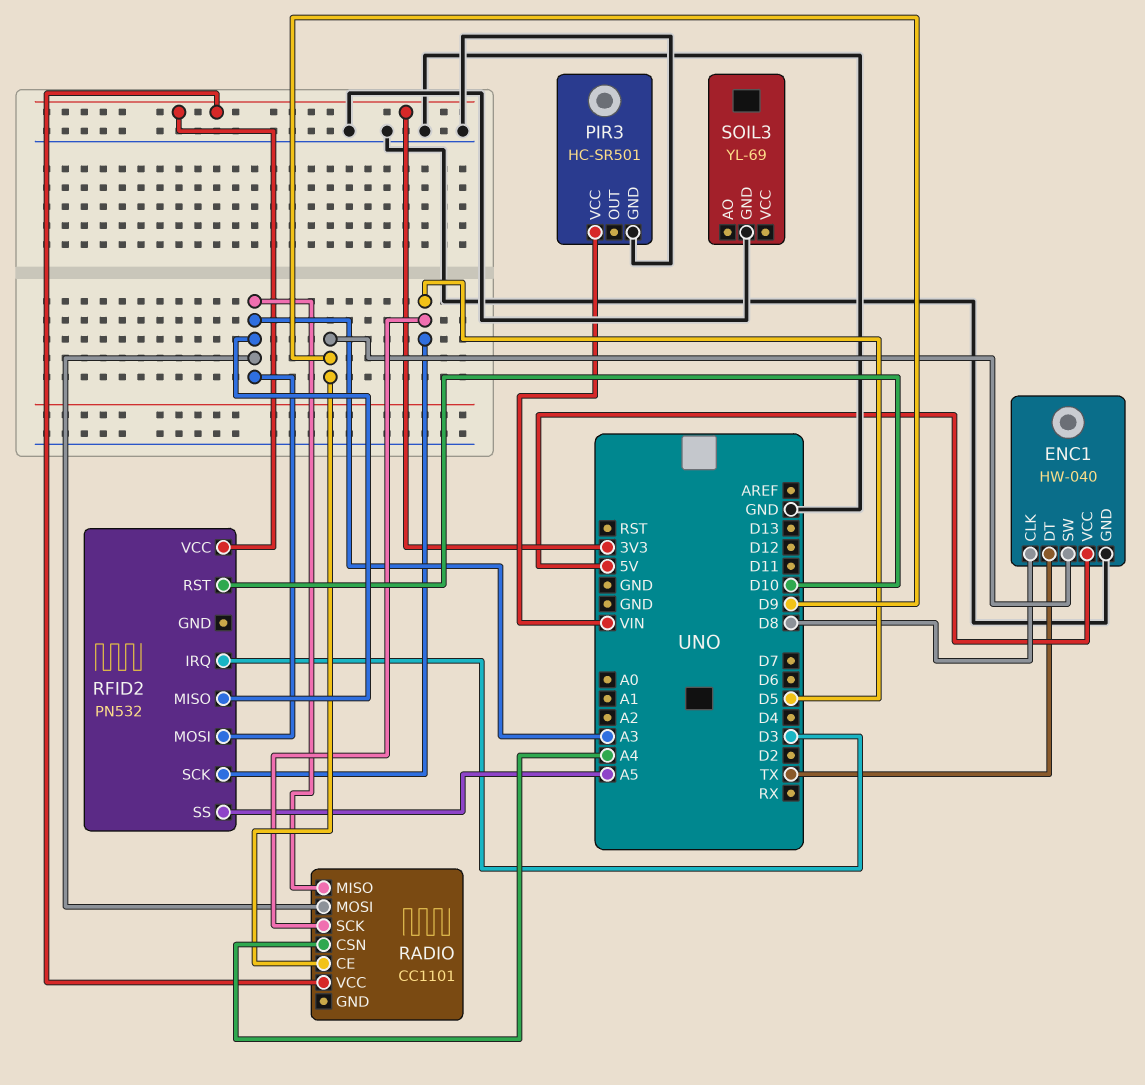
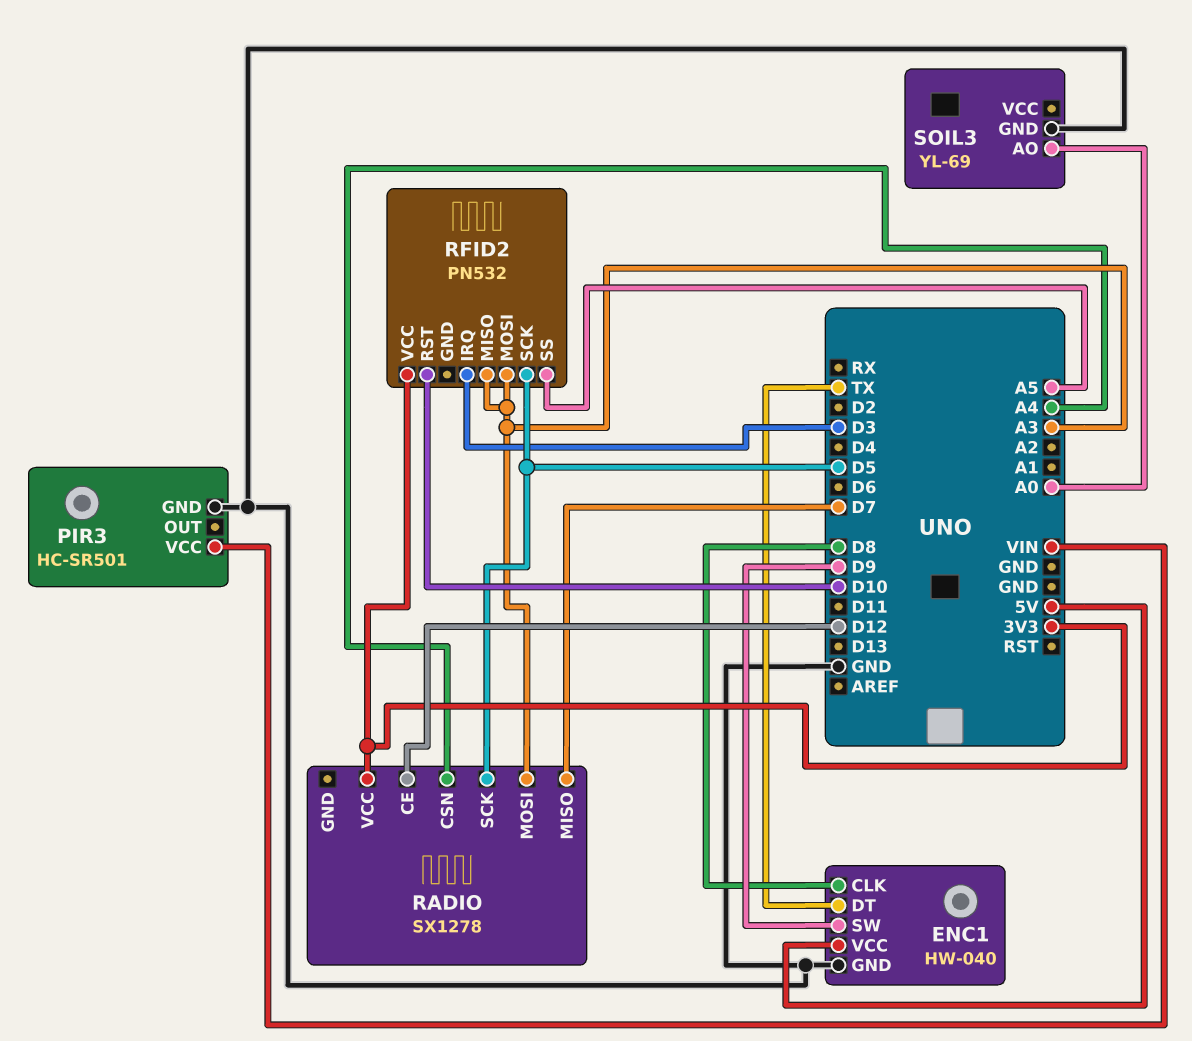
RADIO: CC1101 -> SX1278
RADIO pin CE: D9 -> D12
RADIO pin MISO: A3 -> D7
SOIL3 pin AO: none -> A0

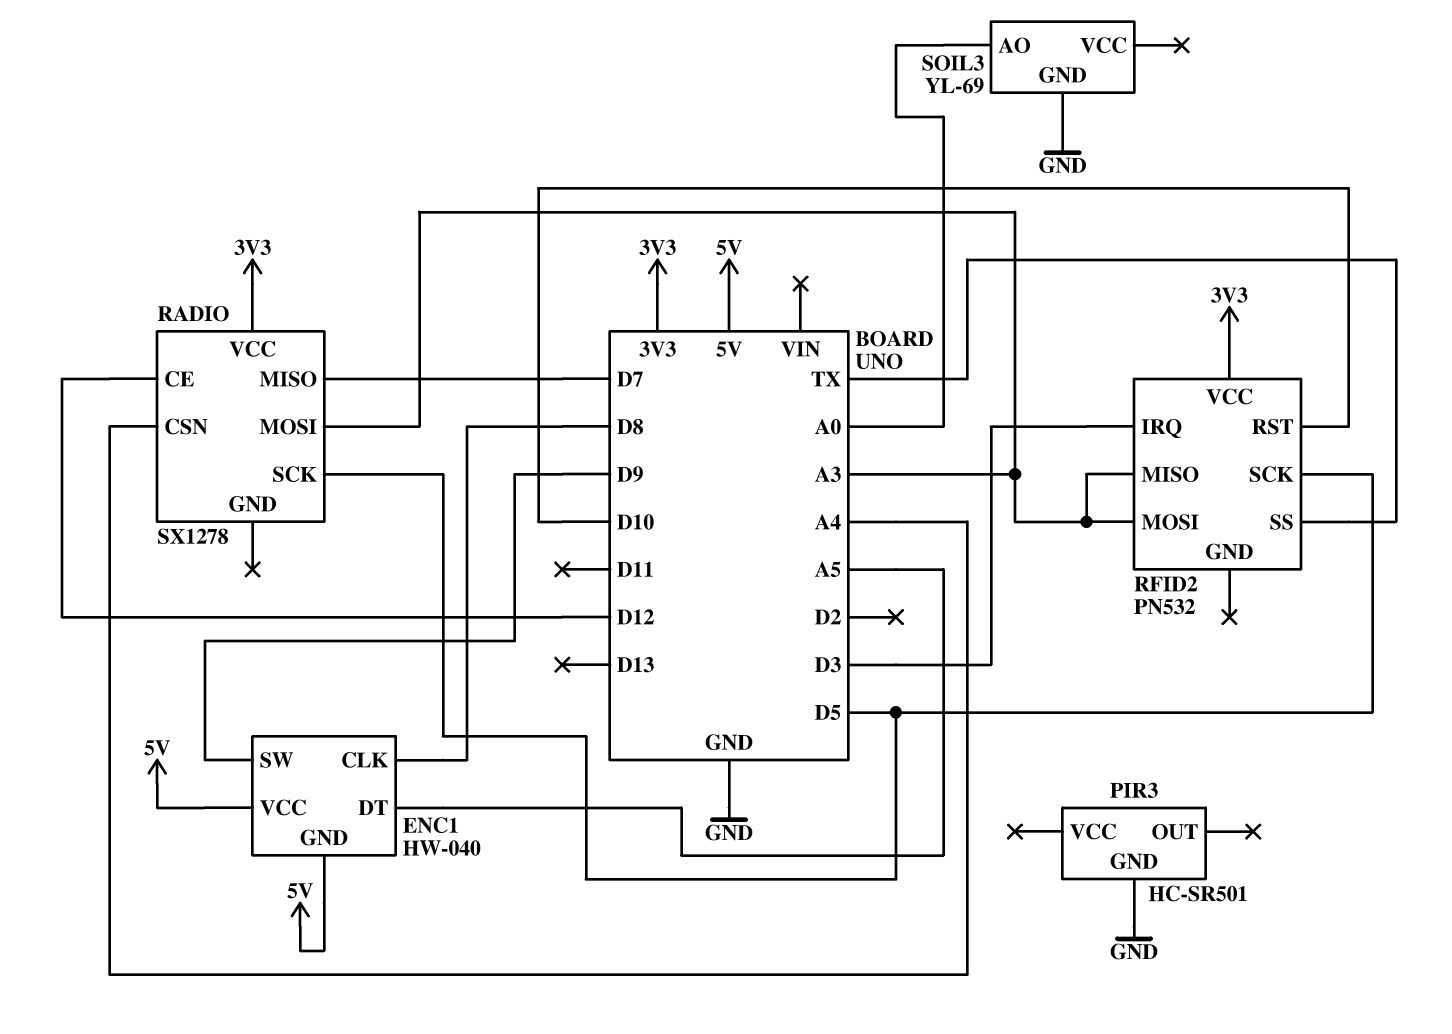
ENC1 pin DT: TX -> A5
ENC1 pin GND: GND -> 5V
PIR3 pin VCC: VIN -> none
RFID2 pin SS: A5 -> TX

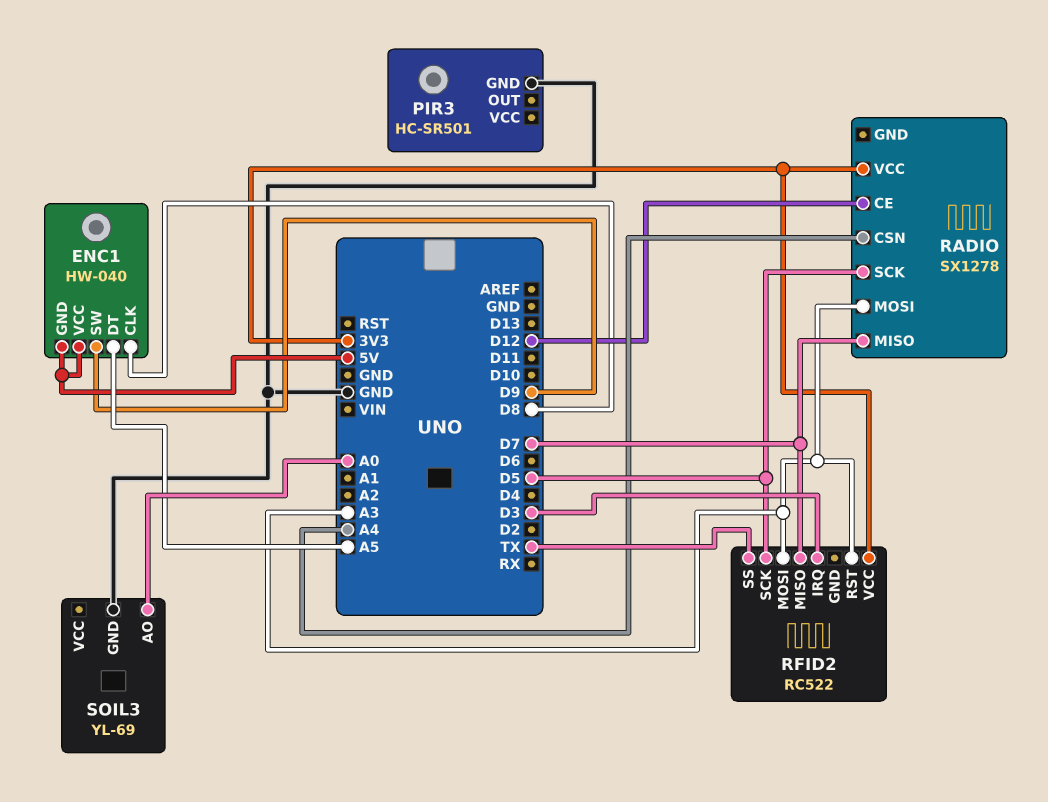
RFID2: PN532 -> RC522
RFID2 pin MISO: A3 -> D7
RFID2 pin RST: D10 -> A3

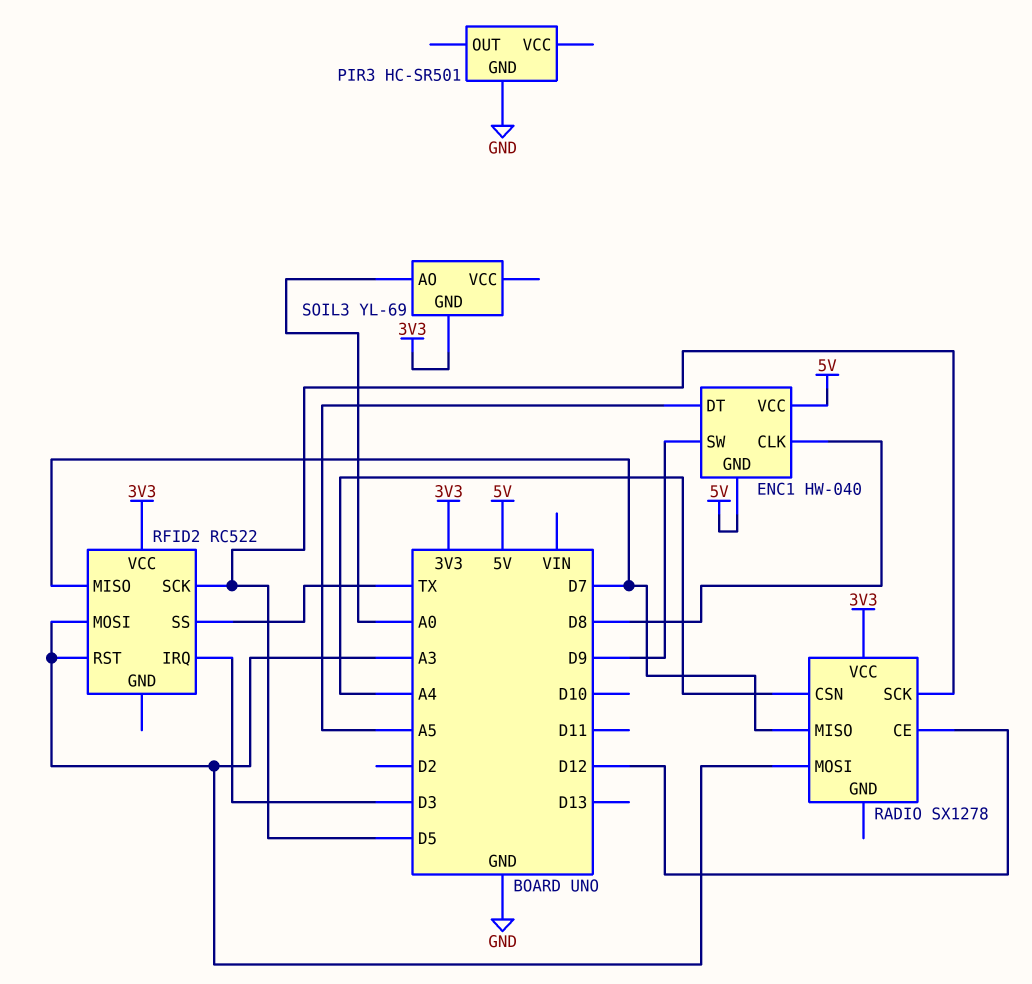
SOIL3 pin GND: GND -> 3V3

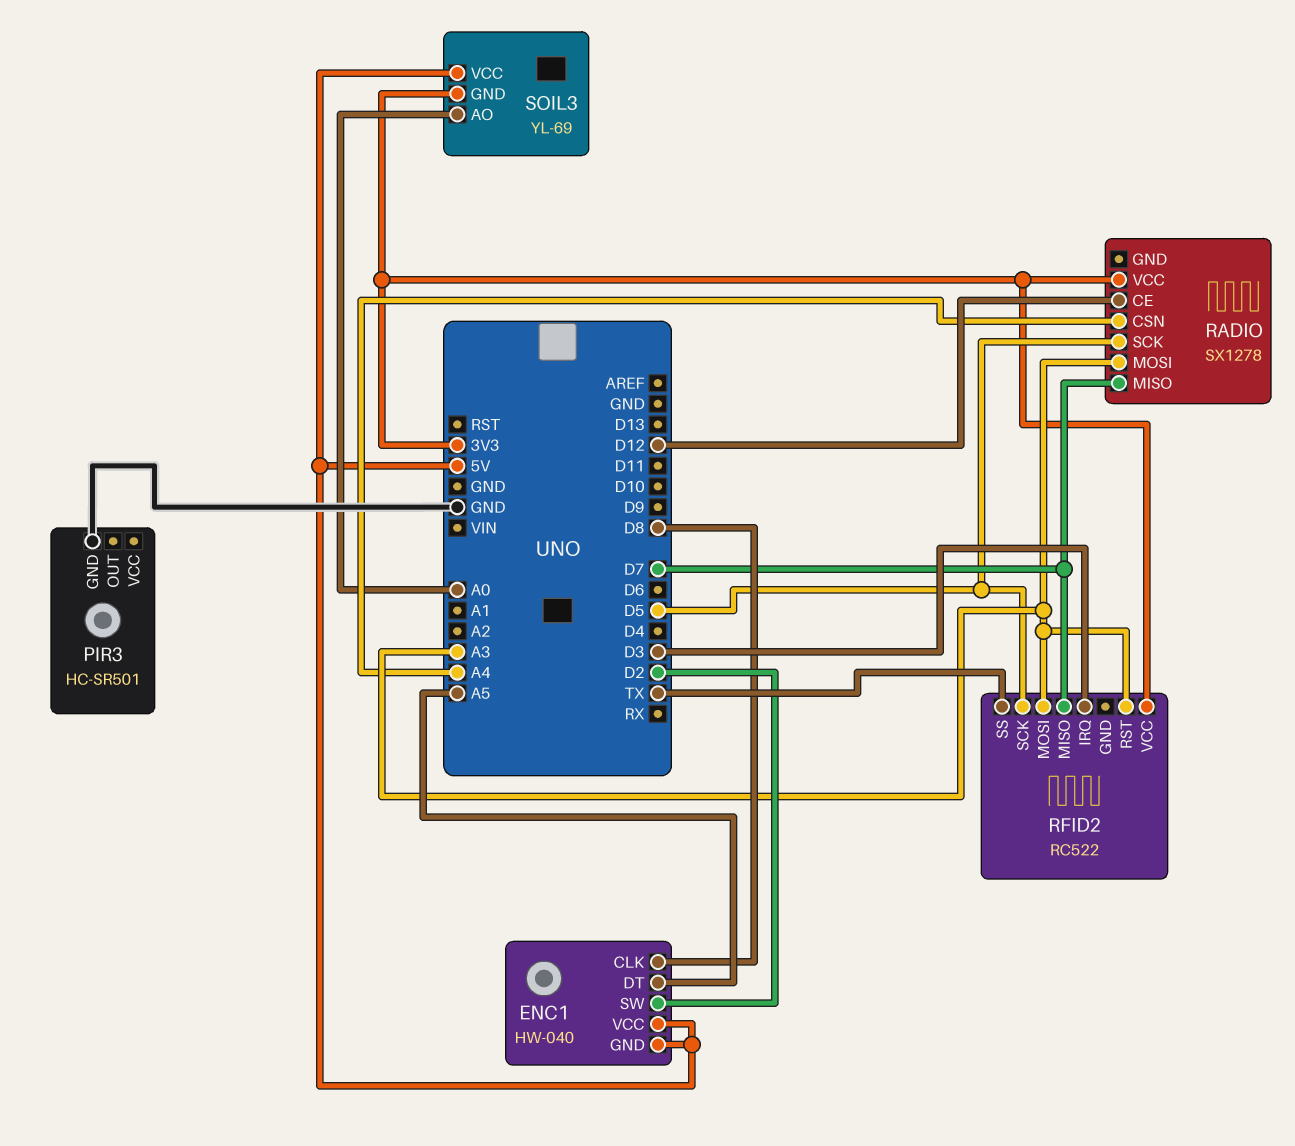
ENC1 pin SW: D9 -> D2
SOIL3 pin VCC: none -> 5V

